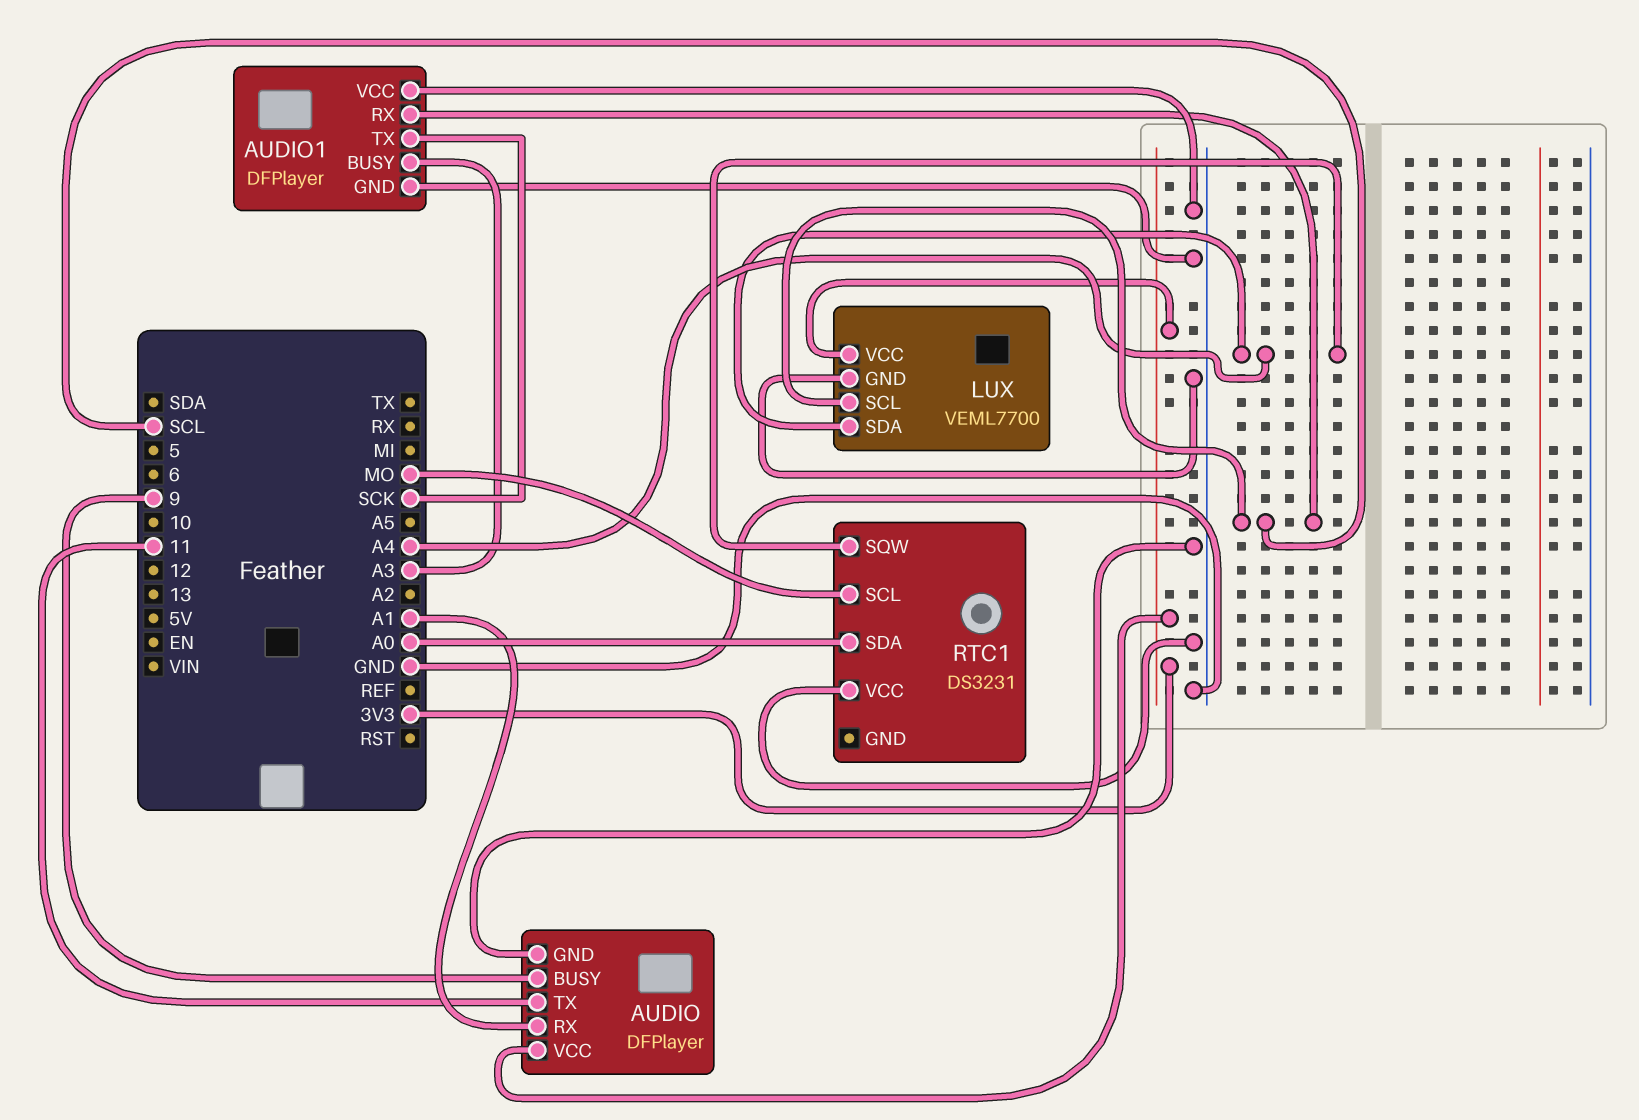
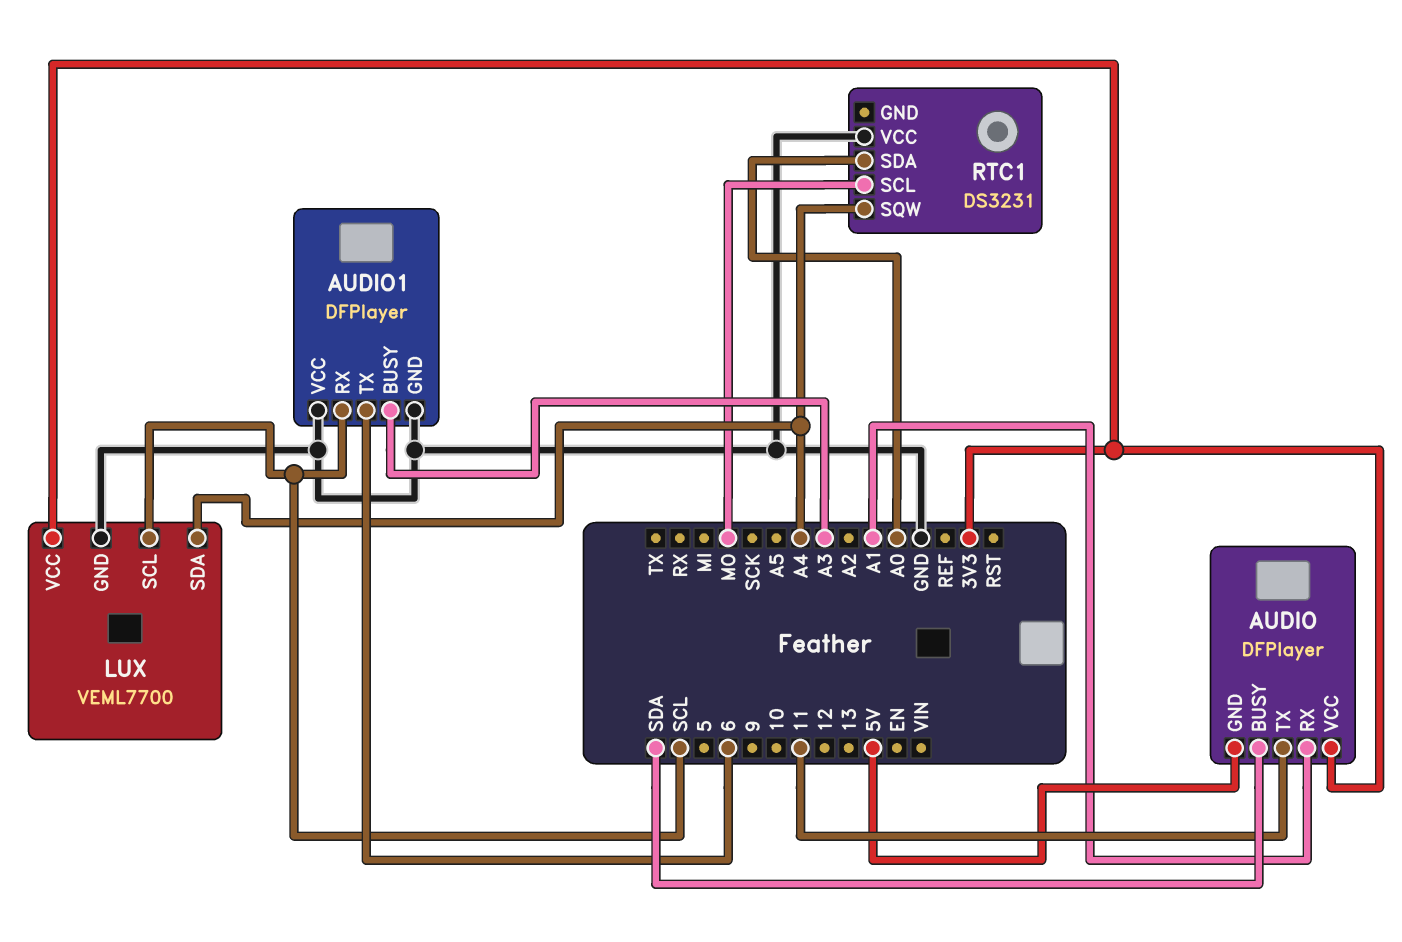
AUDIO pin BUSY: 9 -> SDA
AUDIO pin GND: GND -> 5V
AUDIO1 pin TX: SCK -> 6

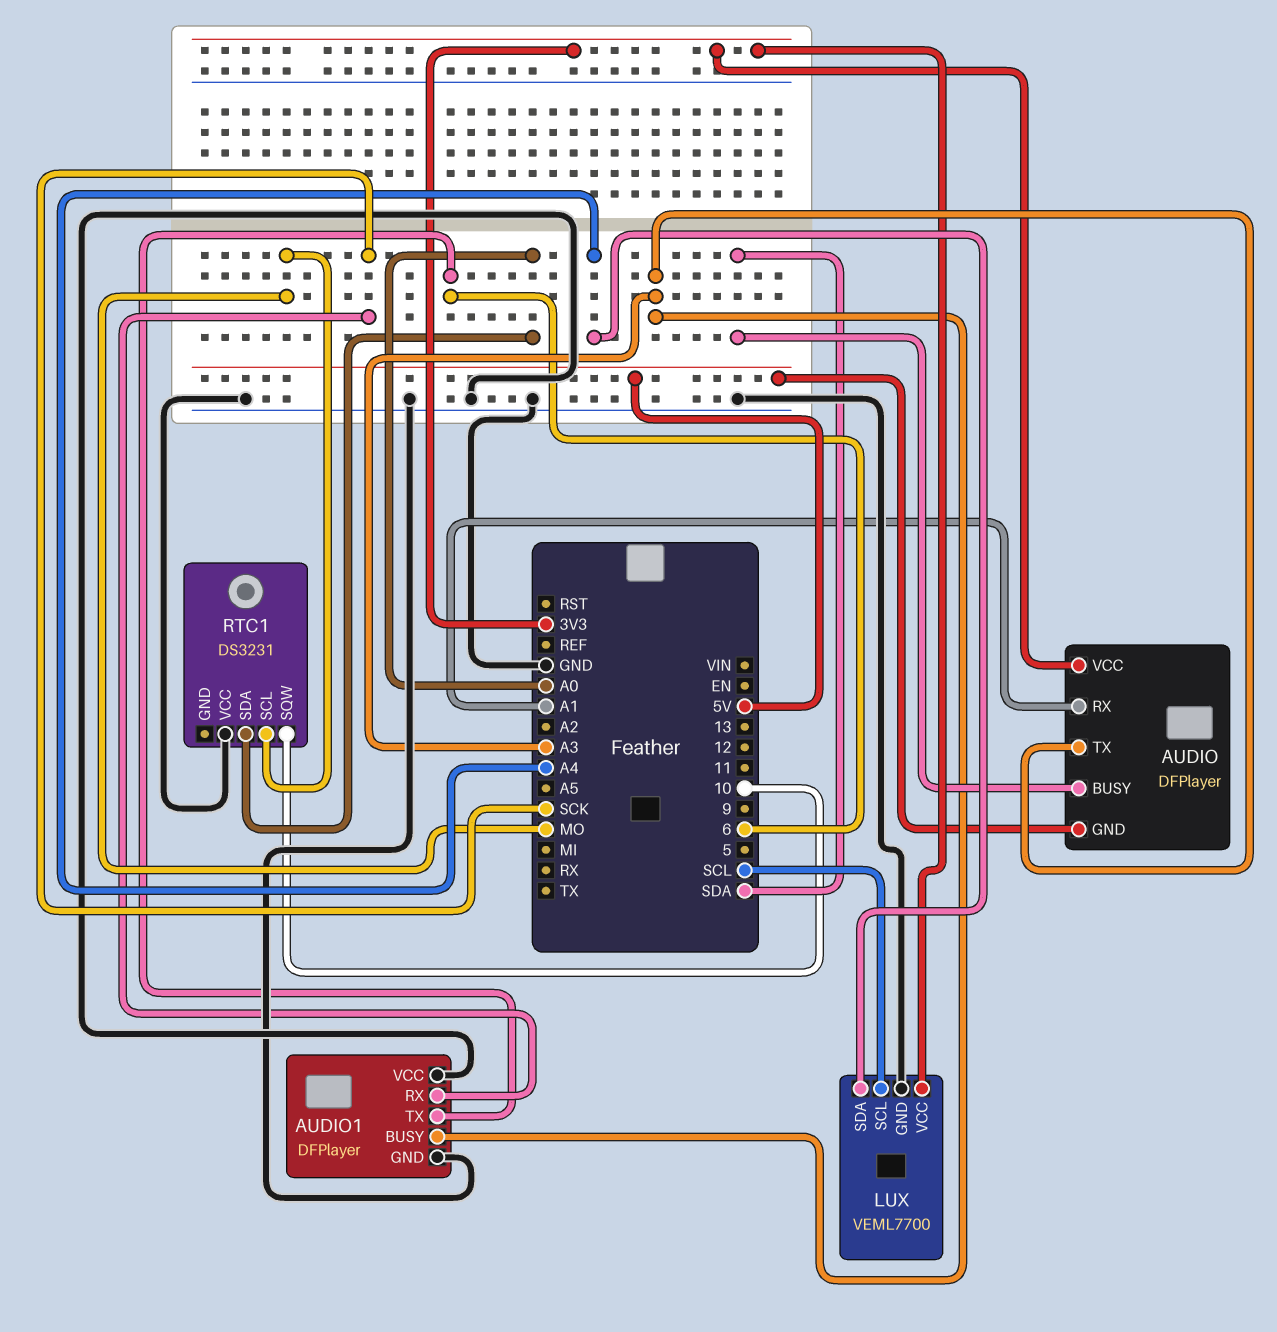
AUDIO pin TX: 11 -> A3
AUDIO1 pin RX: SCL -> SCK
RTC1 pin SQW: A4 -> 10

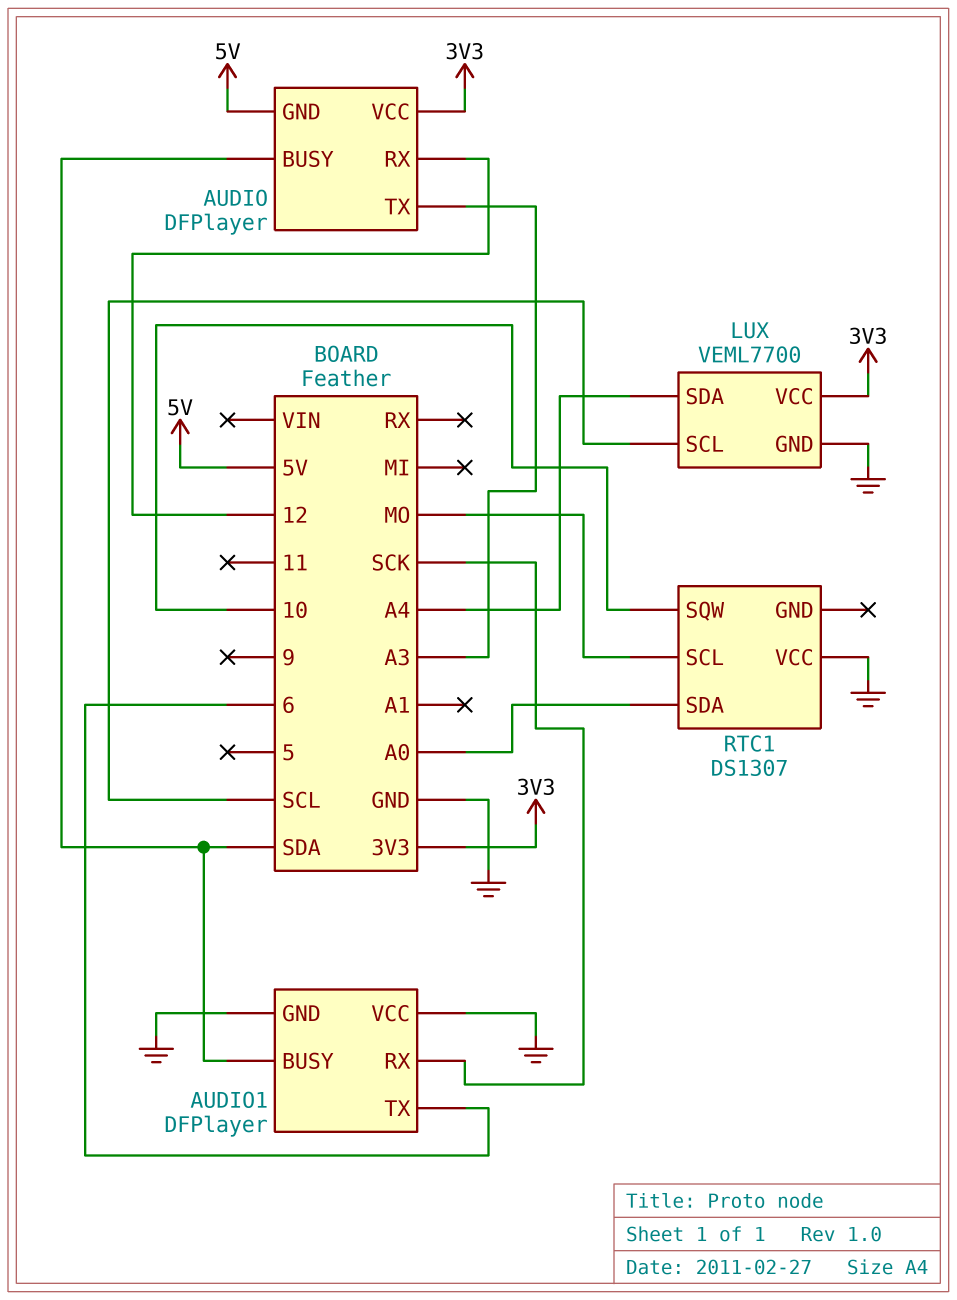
AUDIO pin RX: A1 -> 12
AUDIO1 pin BUSY: A3 -> SDA
RTC1: DS3231 -> DS1307

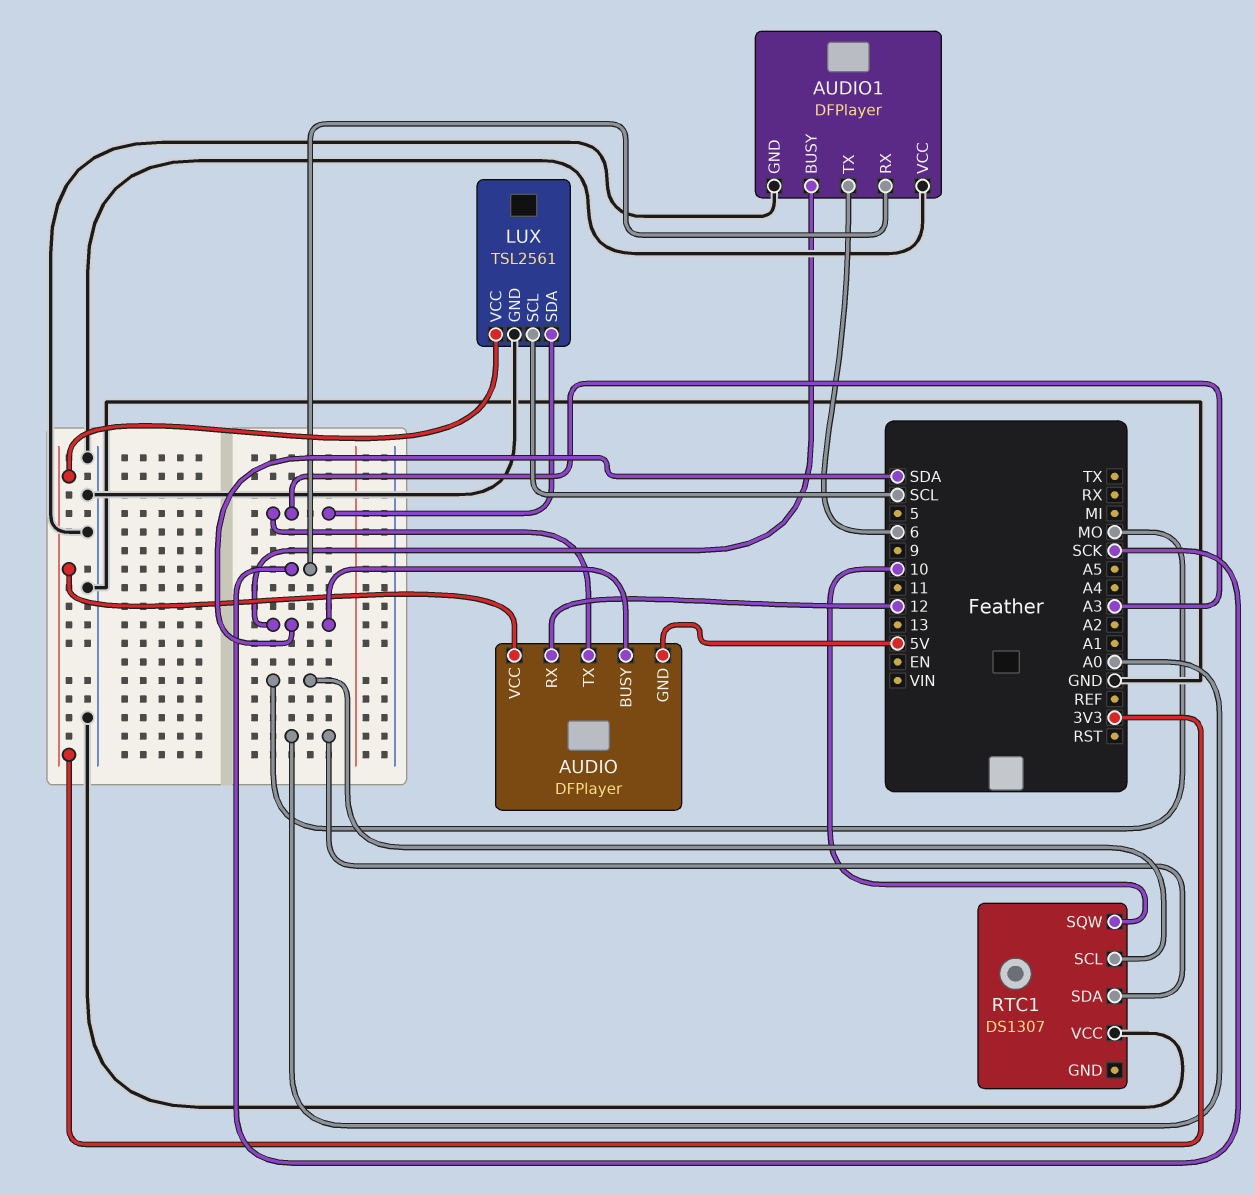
LUX: VEML7700 -> TSL2561
LUX pin SDA: A4 -> A3

